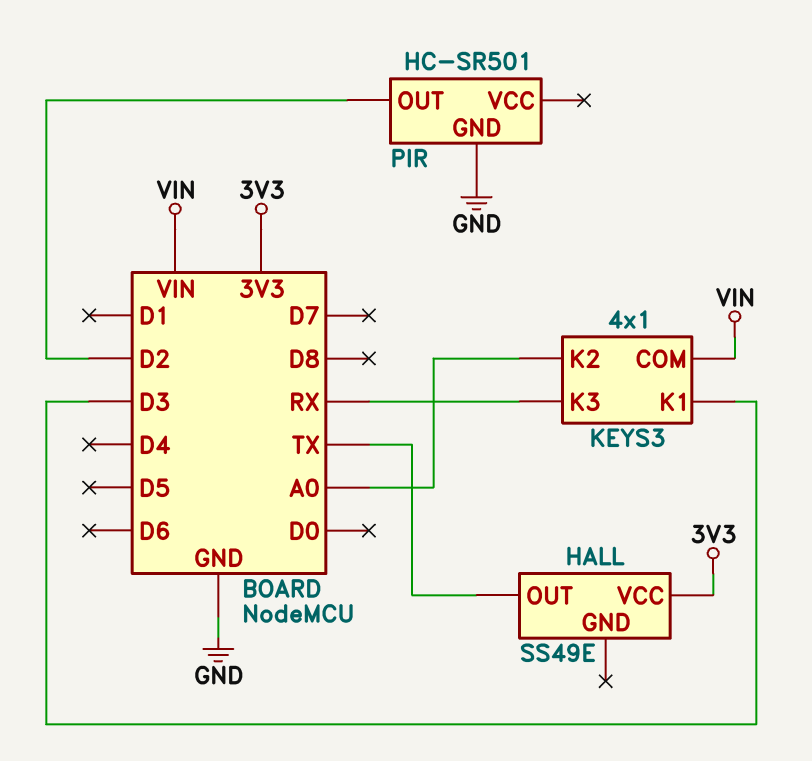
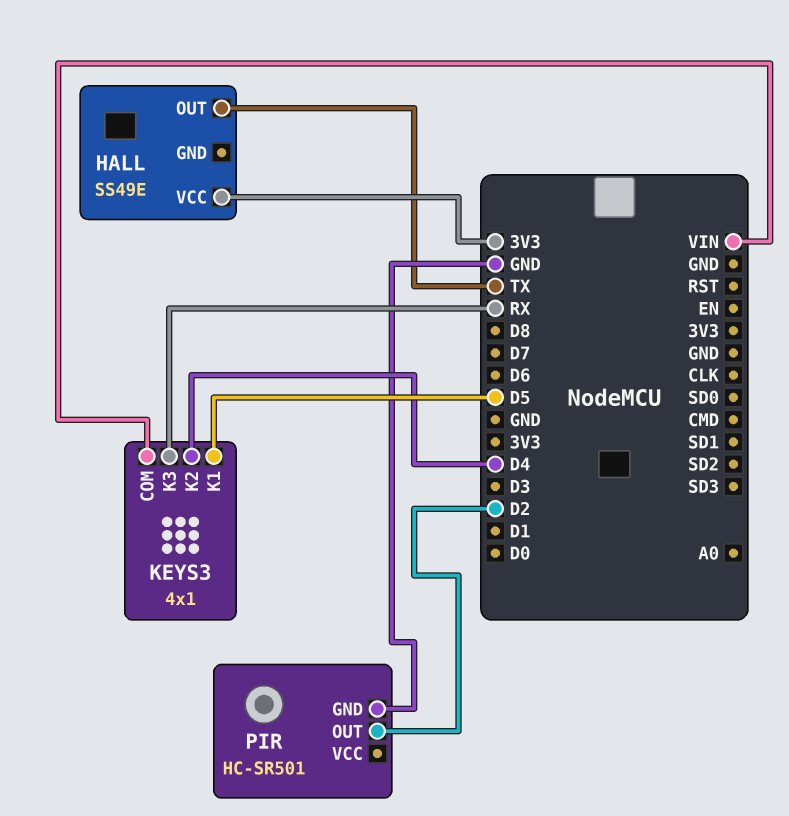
KEYS3 pin K1: D3 -> D5
KEYS3 pin K2: A0 -> D4

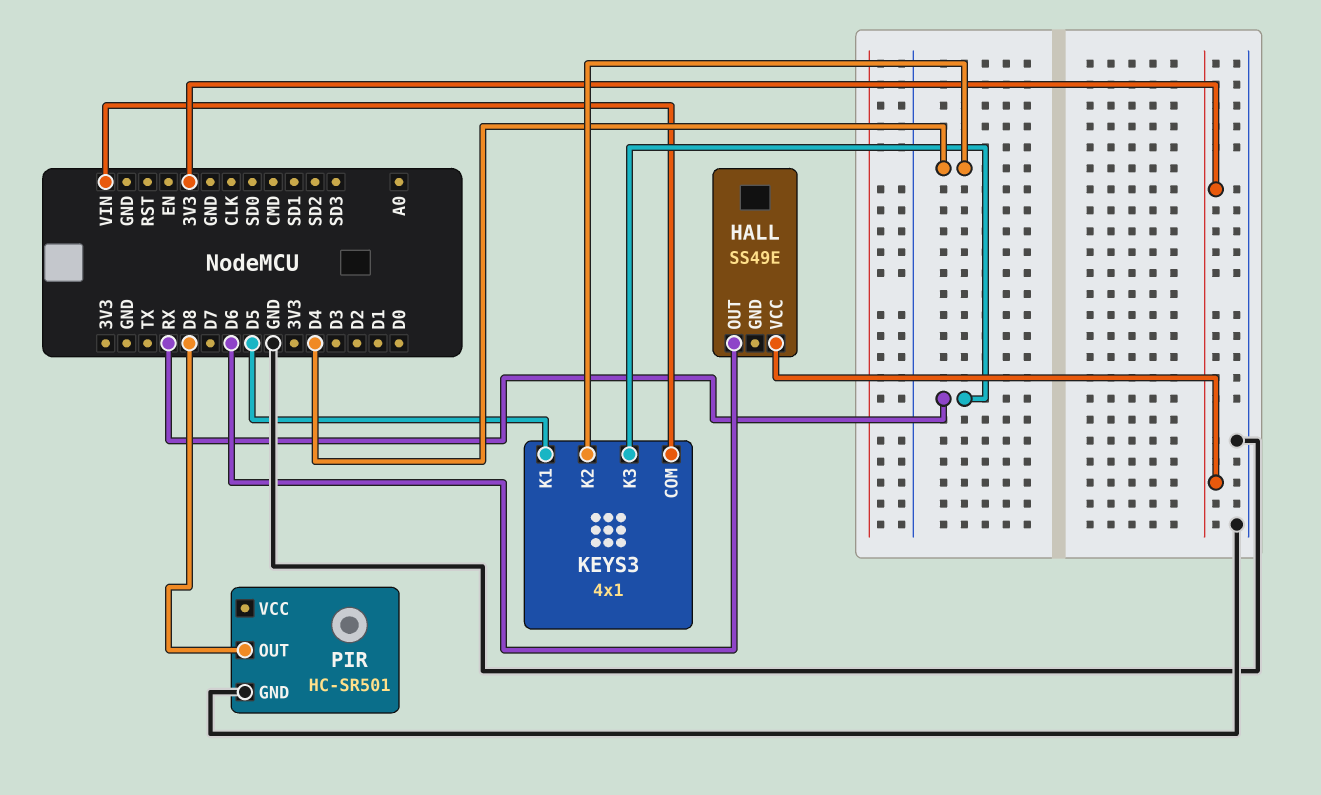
HALL pin OUT: TX -> D6
PIR pin OUT: D2 -> D8

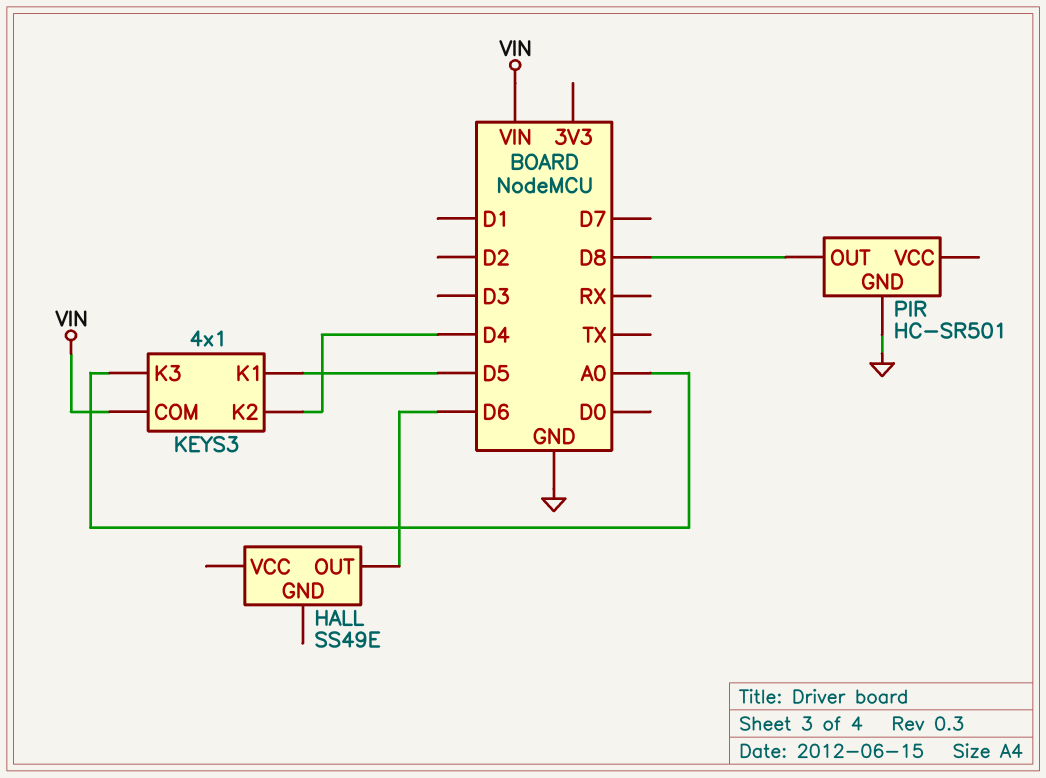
HALL pin VCC: 3V3 -> none
KEYS3 pin K3: RX -> A0

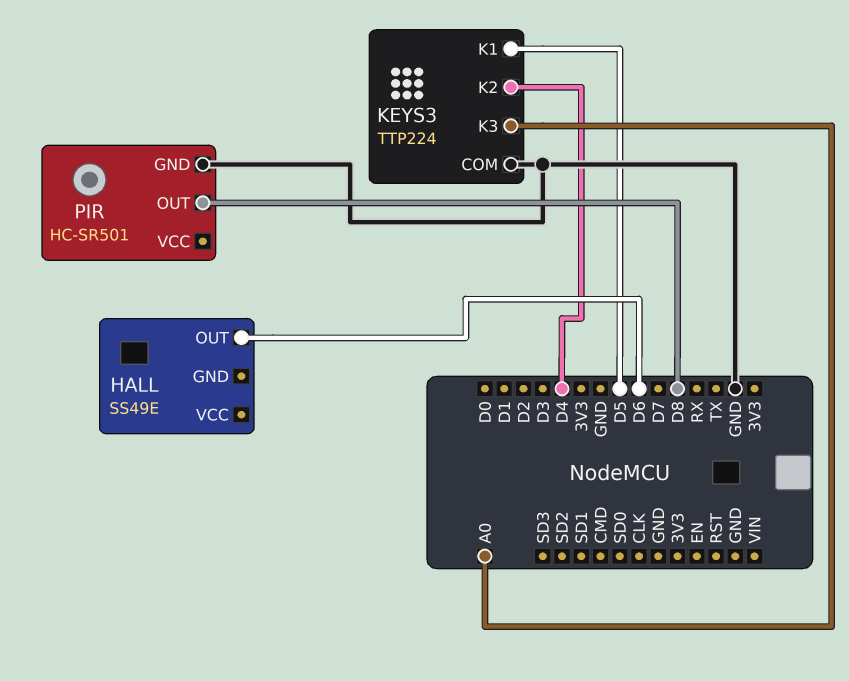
KEYS3: 4x1 -> TTP224
KEYS3 pin COM: VIN -> GND

